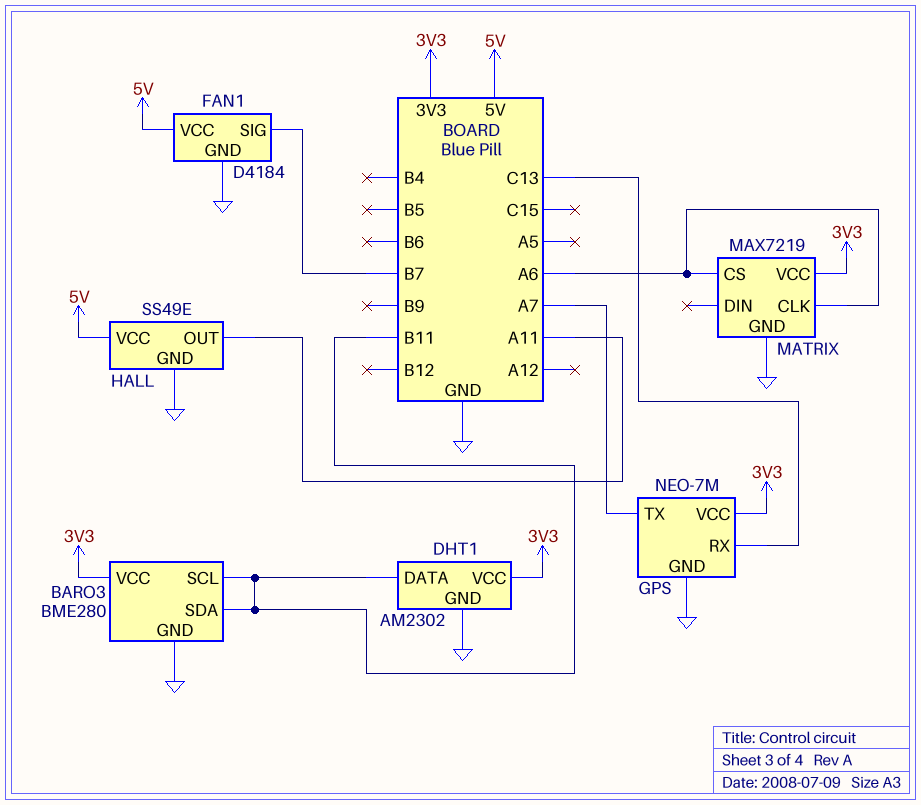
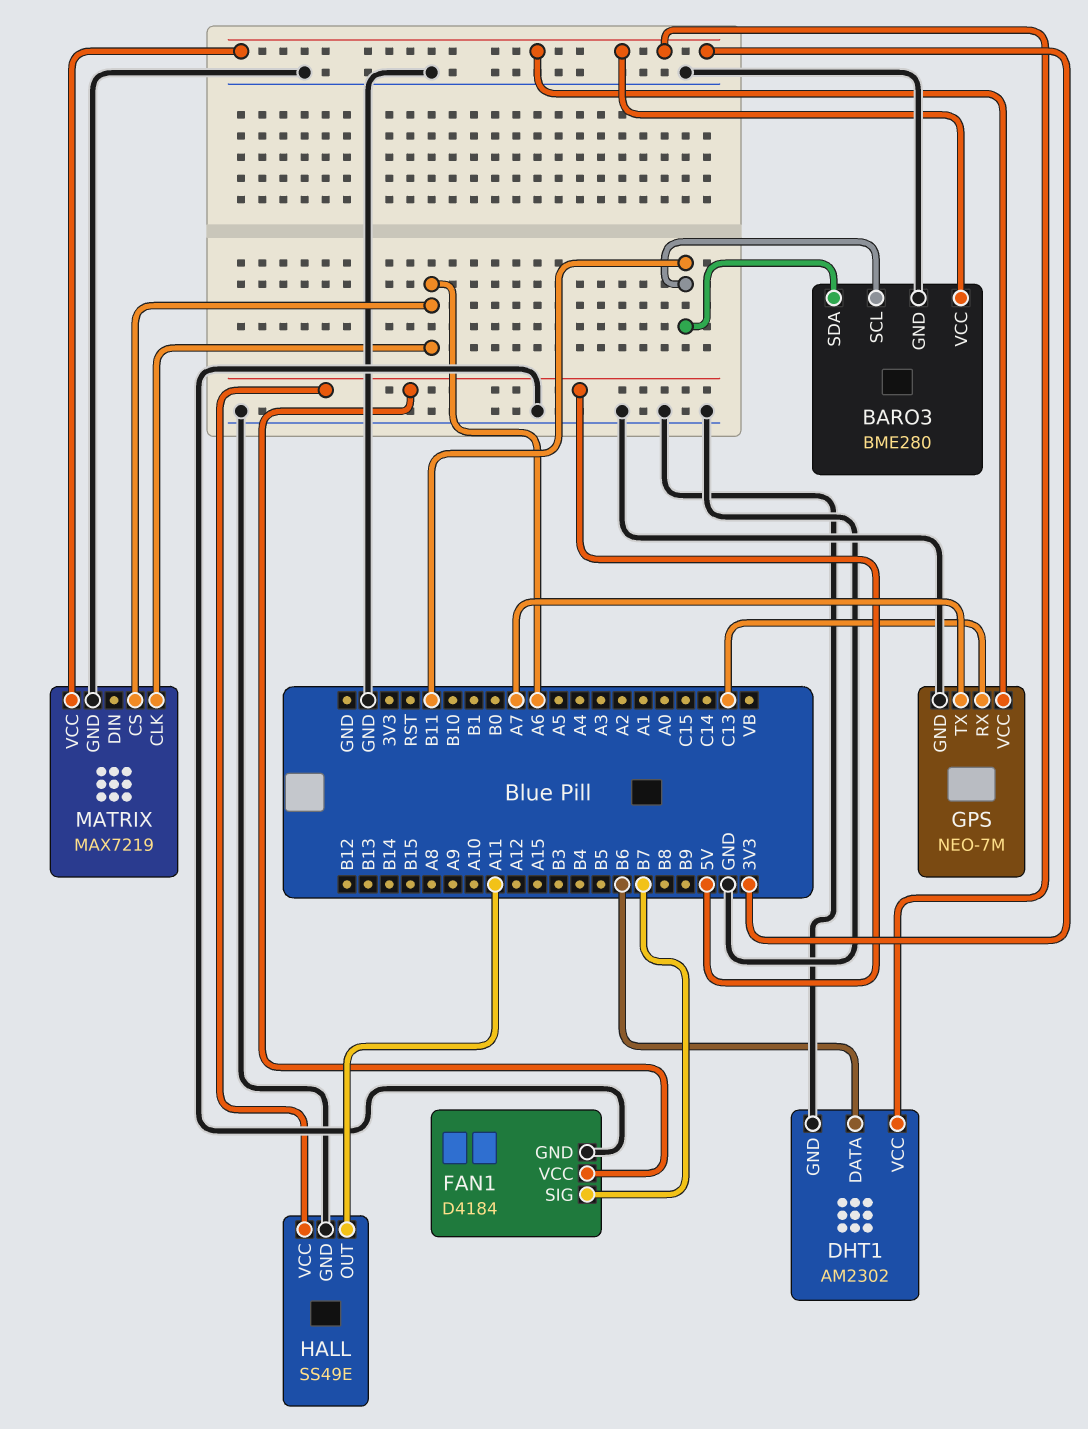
DHT1 pin DATA: B11 -> B6

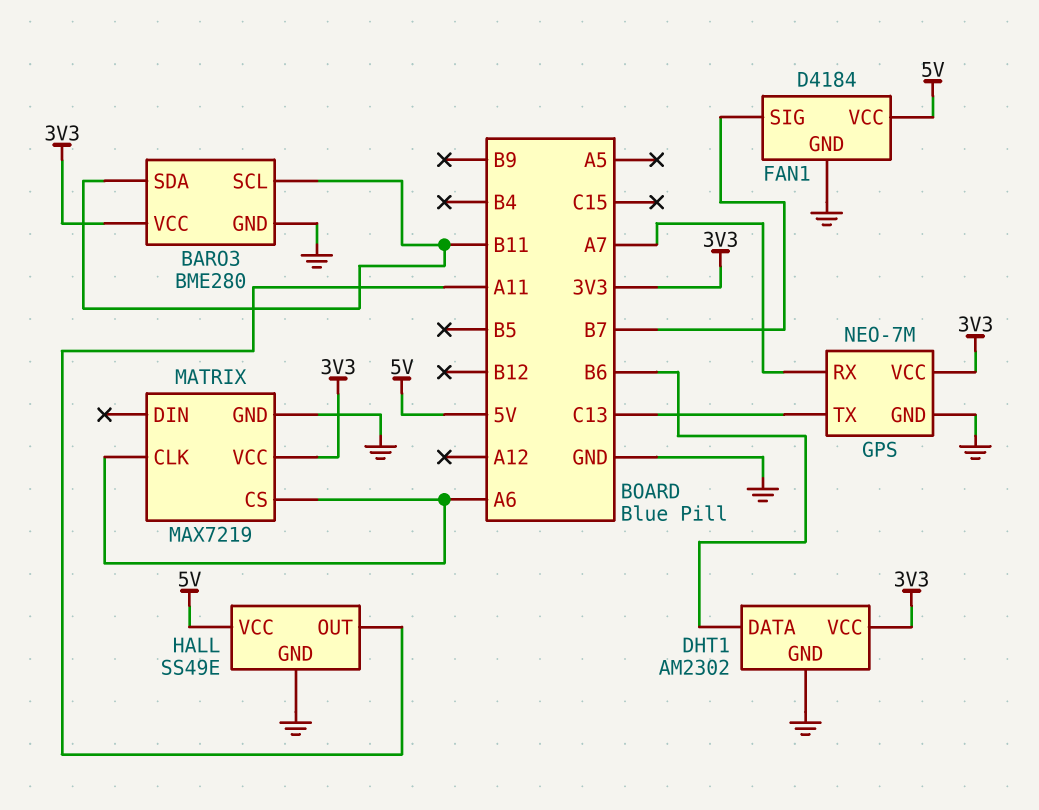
GPS pin RX: C13 -> A7
GPS pin TX: A7 -> C13

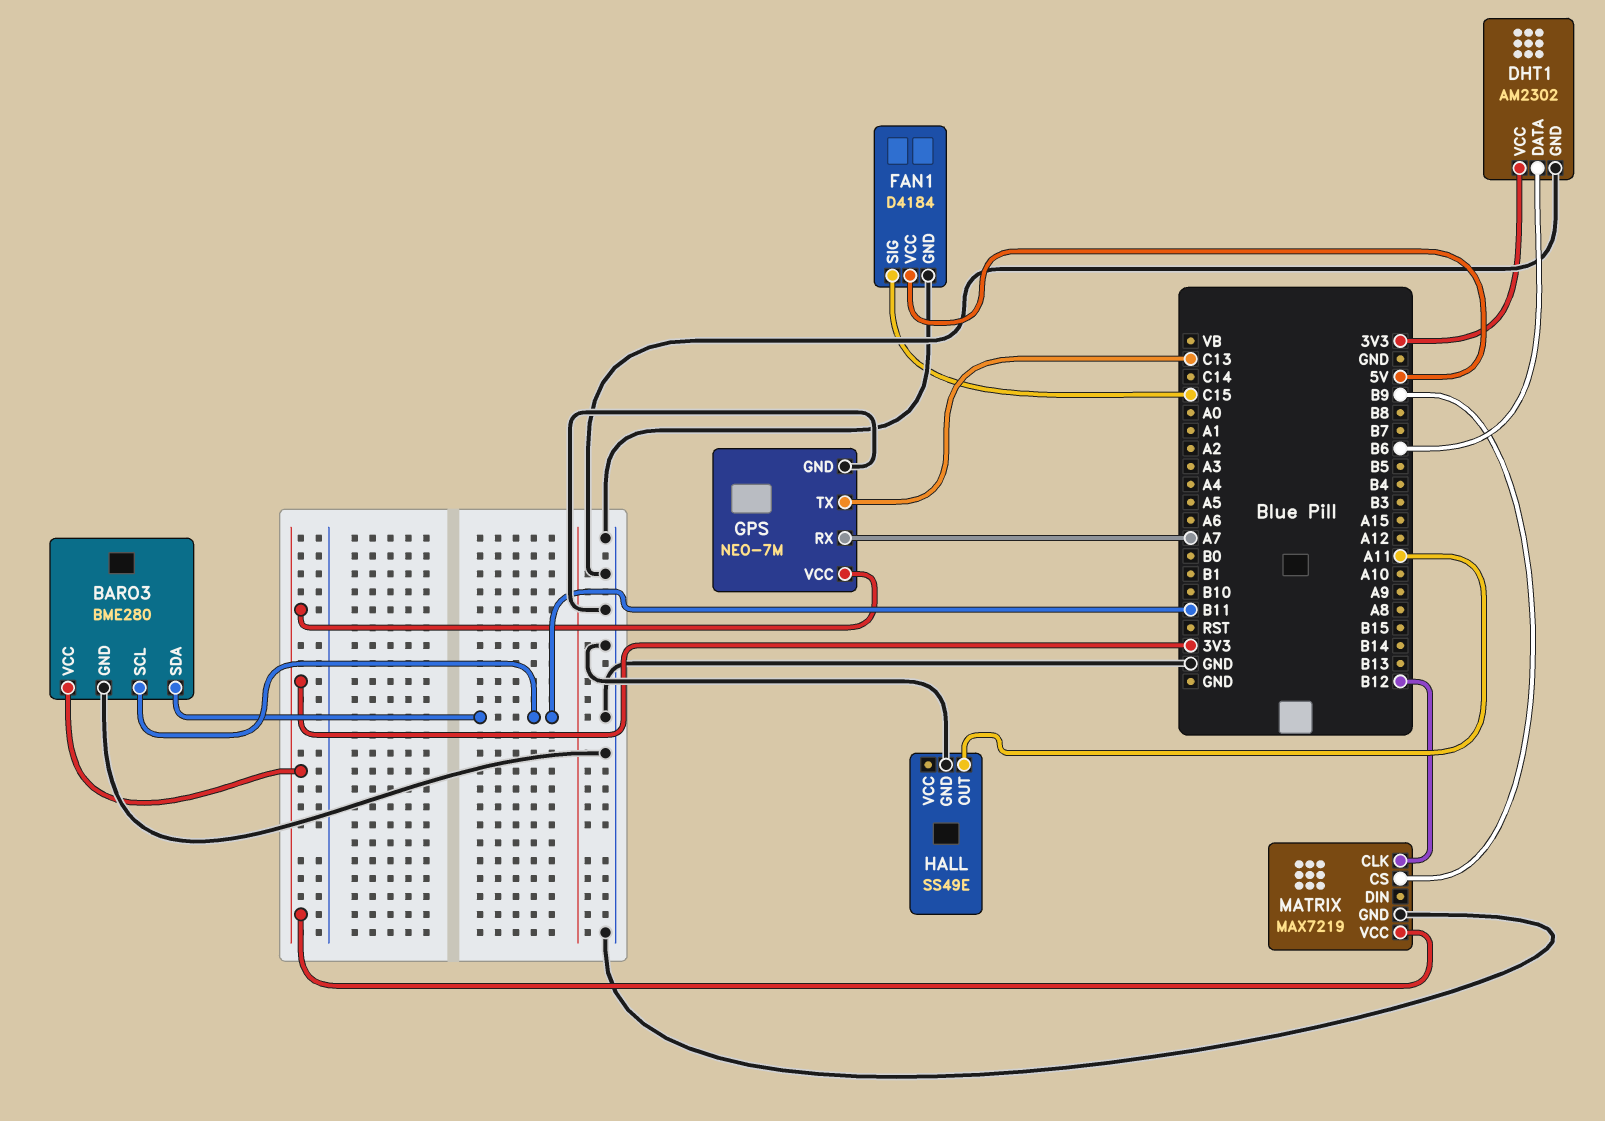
FAN1 pin SIG: B7 -> C15
HALL pin VCC: 5V -> none
MATRIX pin CLK: A6 -> B12
MATRIX pin CS: A6 -> B9

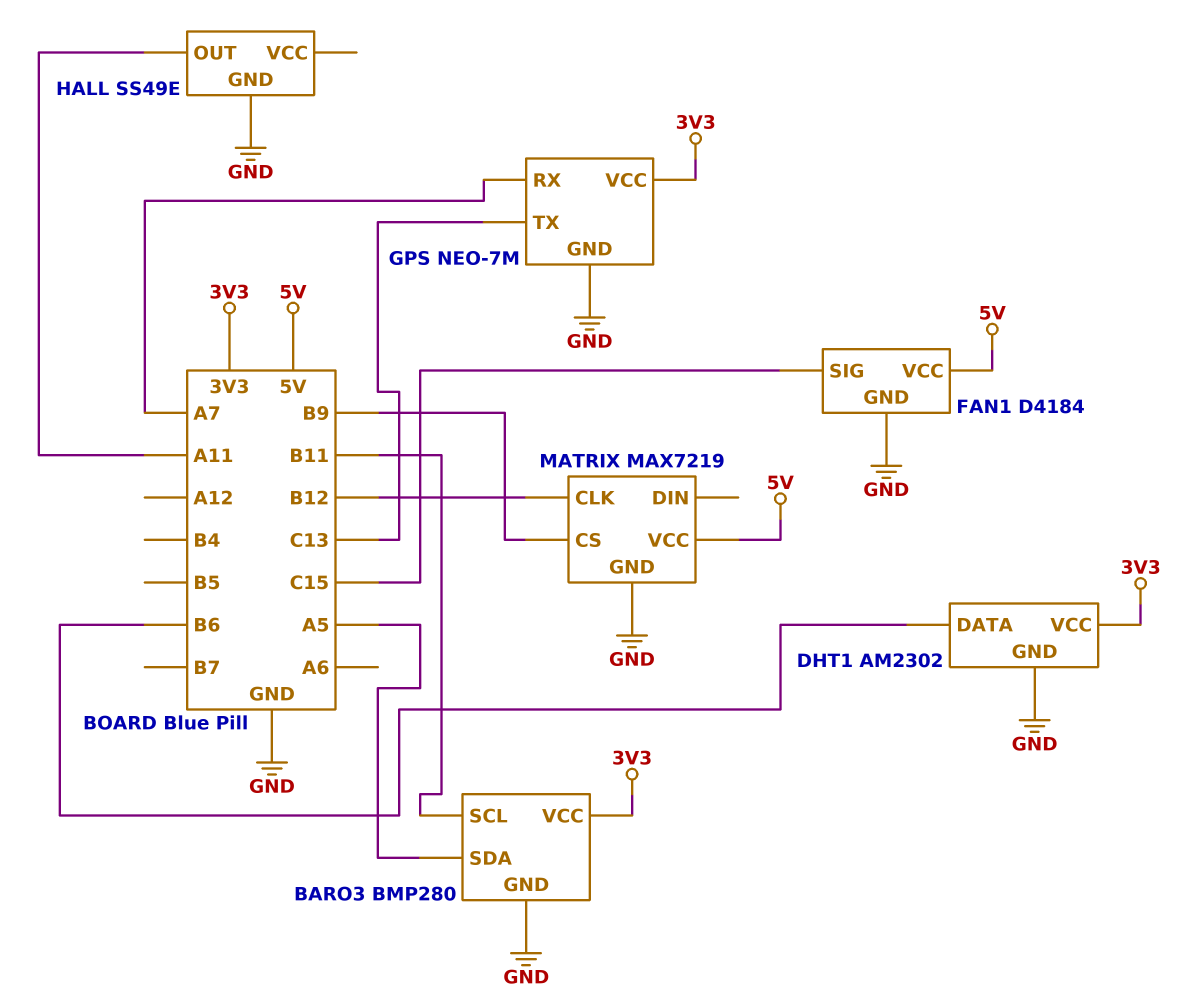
BARO3: BME280 -> BMP280
BARO3 pin SDA: B11 -> A5
MATRIX pin VCC: 3V3 -> 5V

